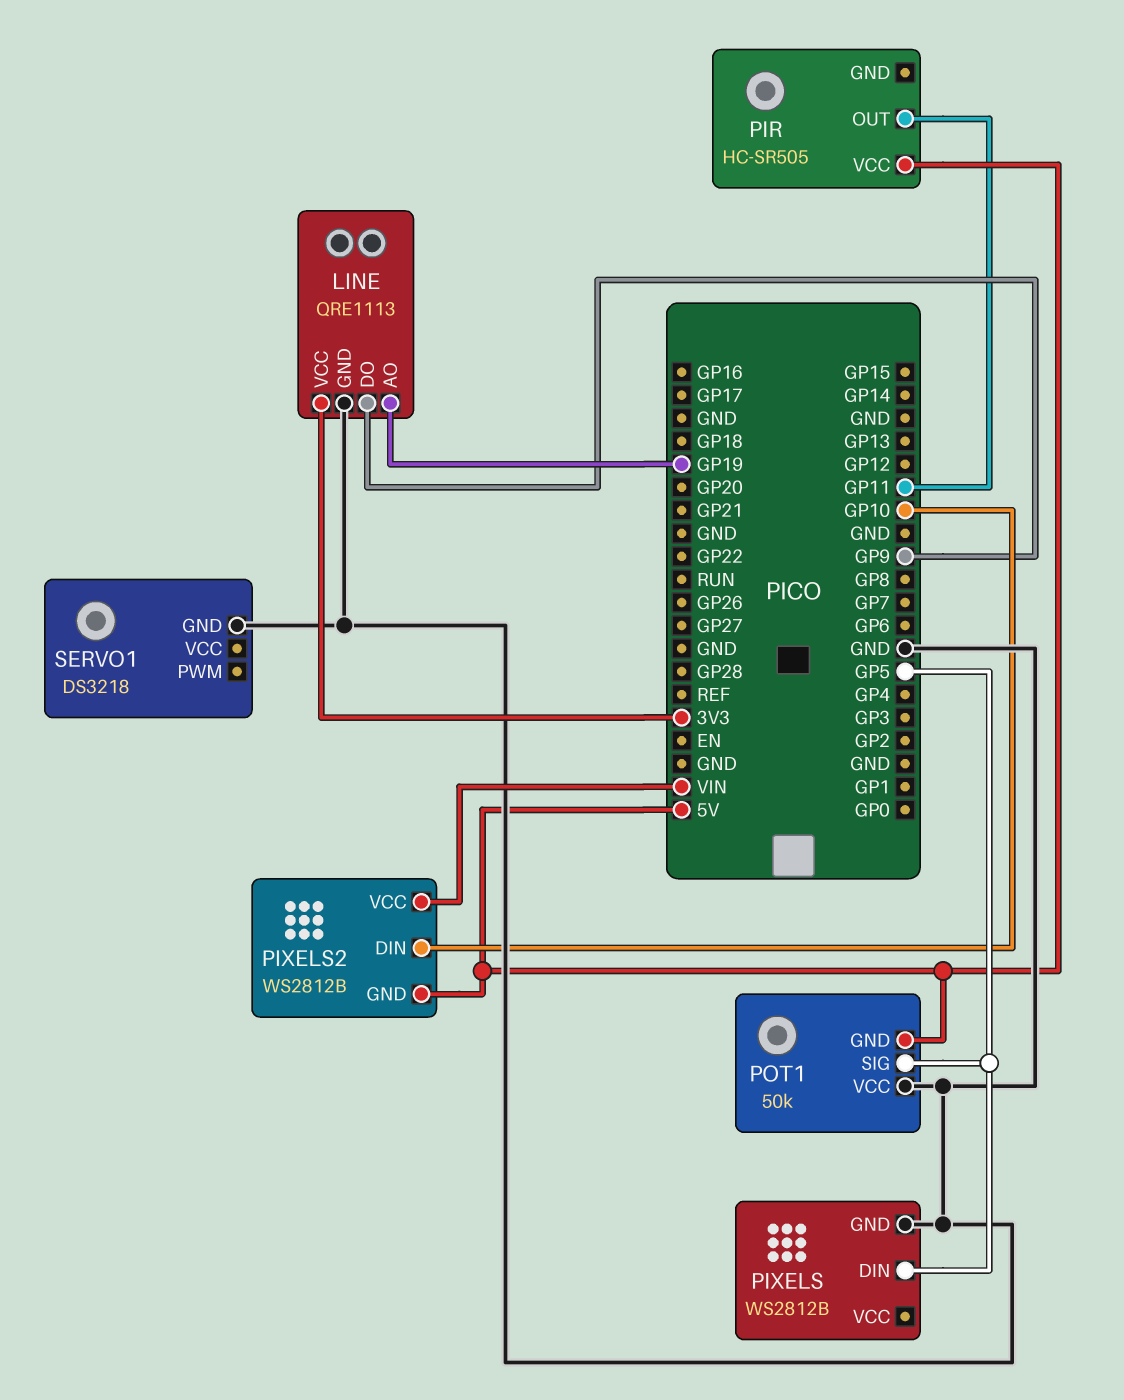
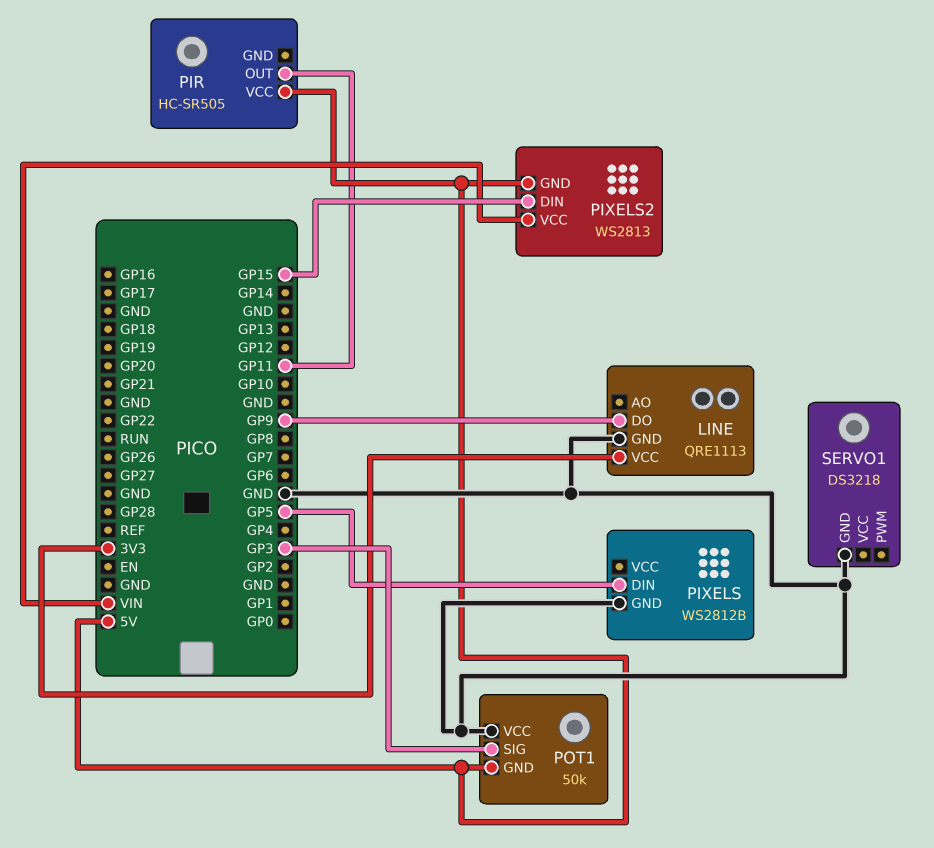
LINE pin AO: GP19 -> none
PIXELS2: WS2812B -> WS2813
PIXELS2 pin DIN: GP10 -> GP15
POT1 pin SIG: GP5 -> GP3

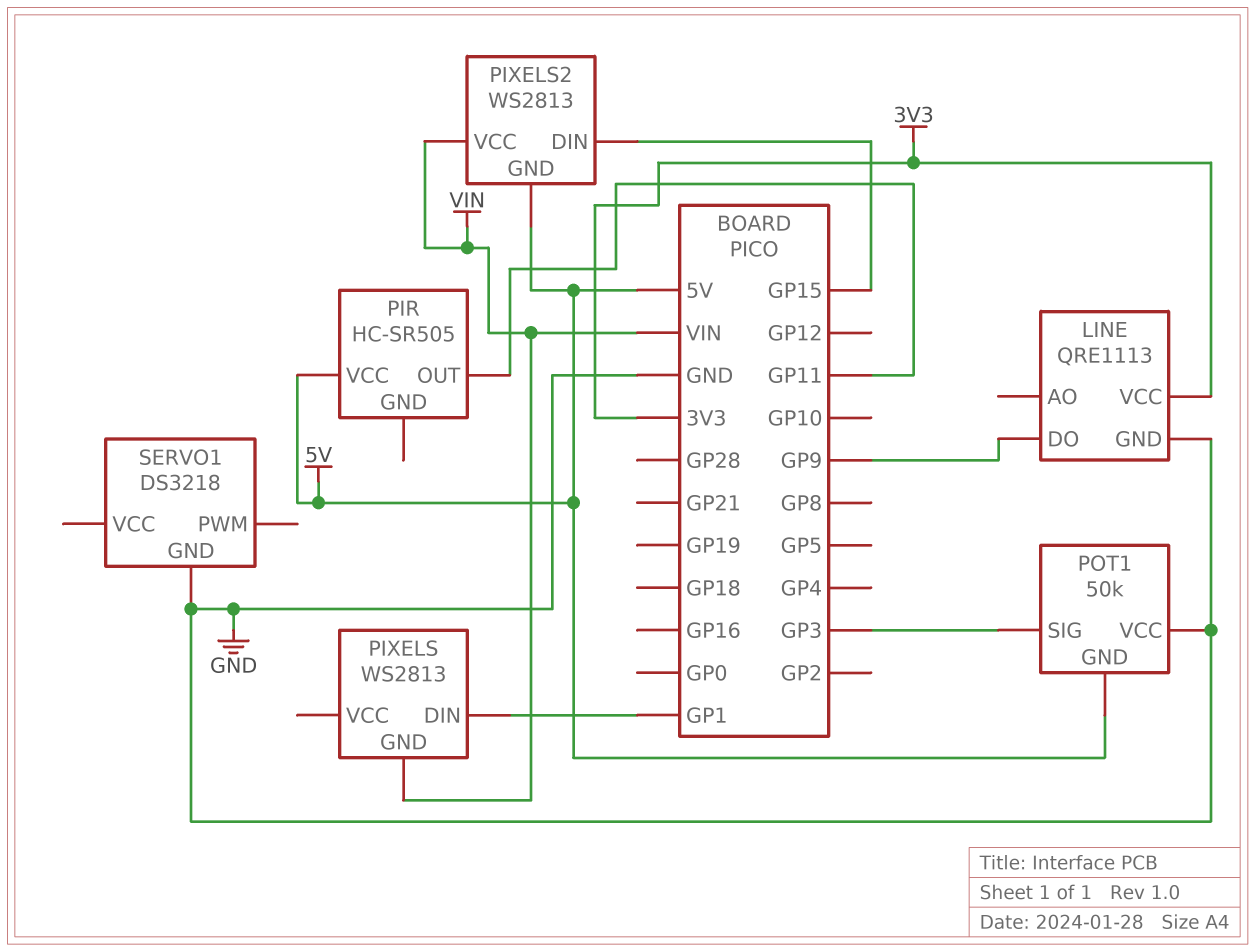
PIXELS: WS2812B -> WS2813
PIXELS pin DIN: GP5 -> GP1
PIXELS pin GND: GND -> VIN

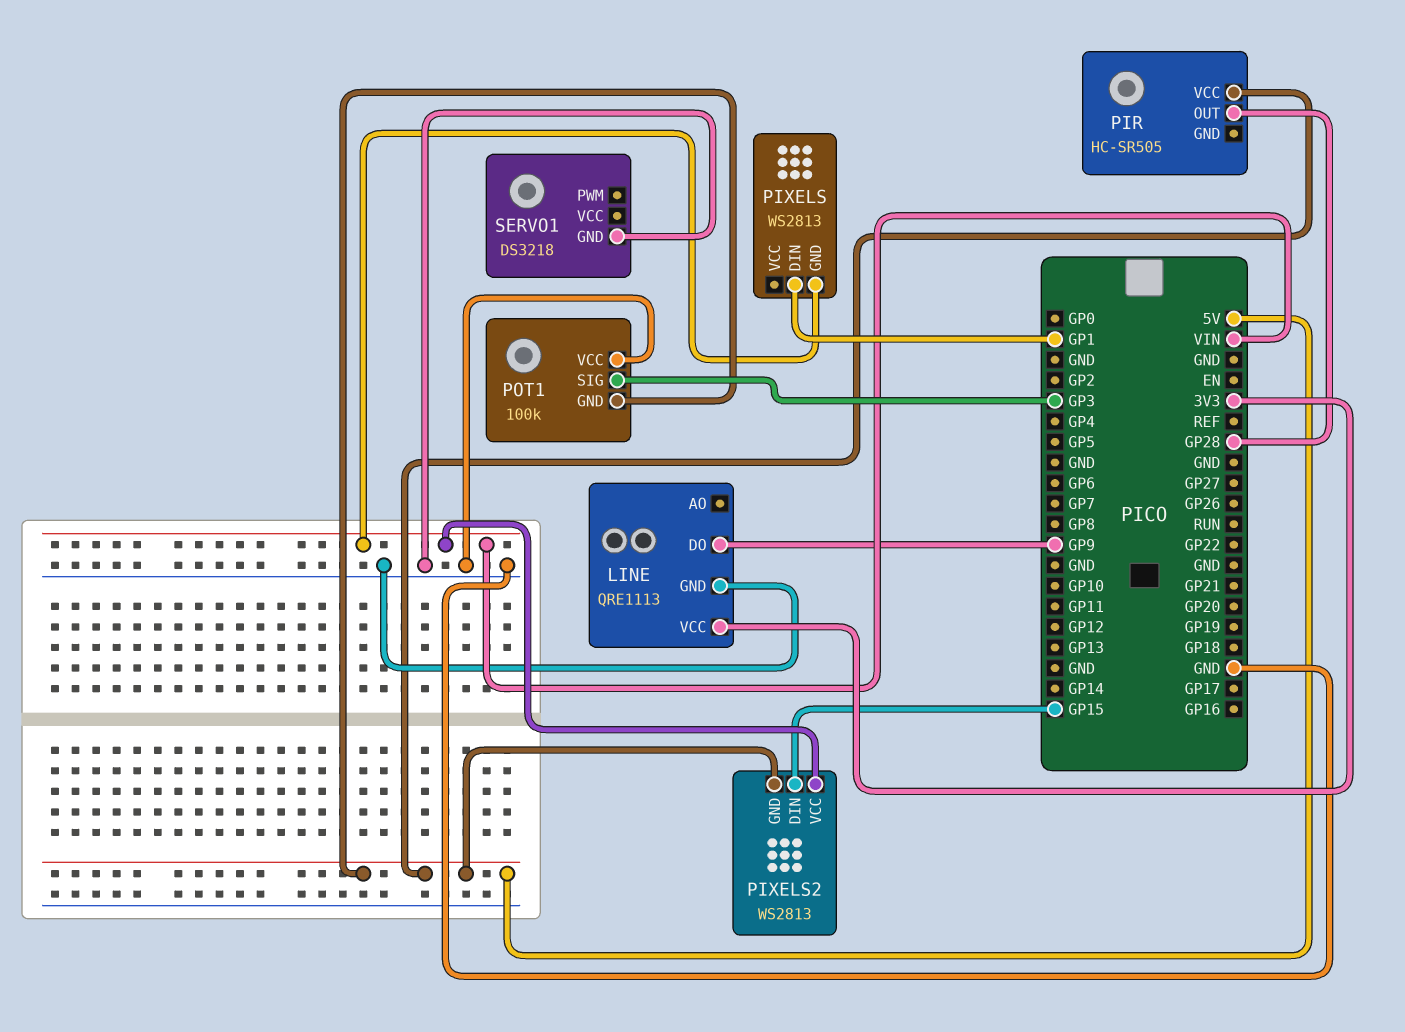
PIR pin OUT: GP11 -> GP28
POT1: 50k -> 100k

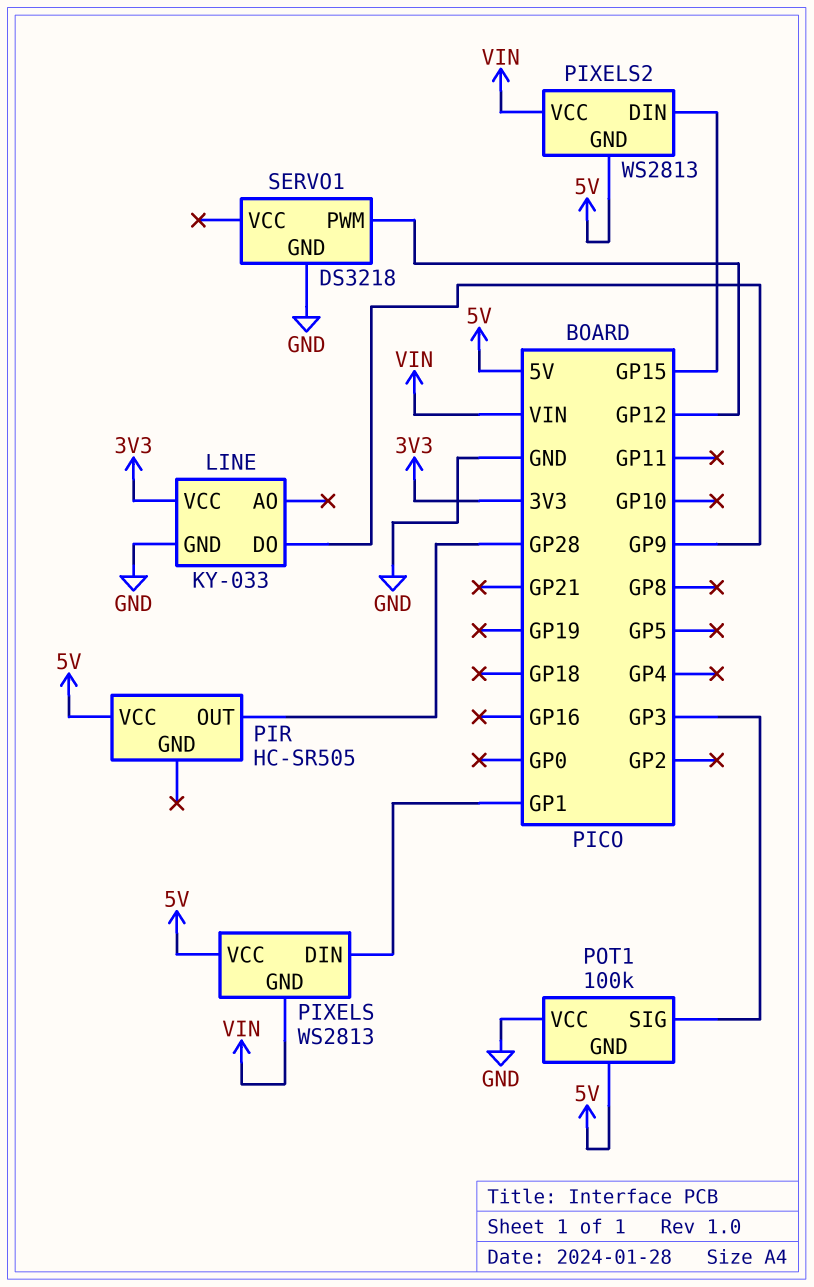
LINE: QRE1113 -> KY-033
PIXELS pin VCC: none -> 5V
SERVO1 pin PWM: none -> GP12

